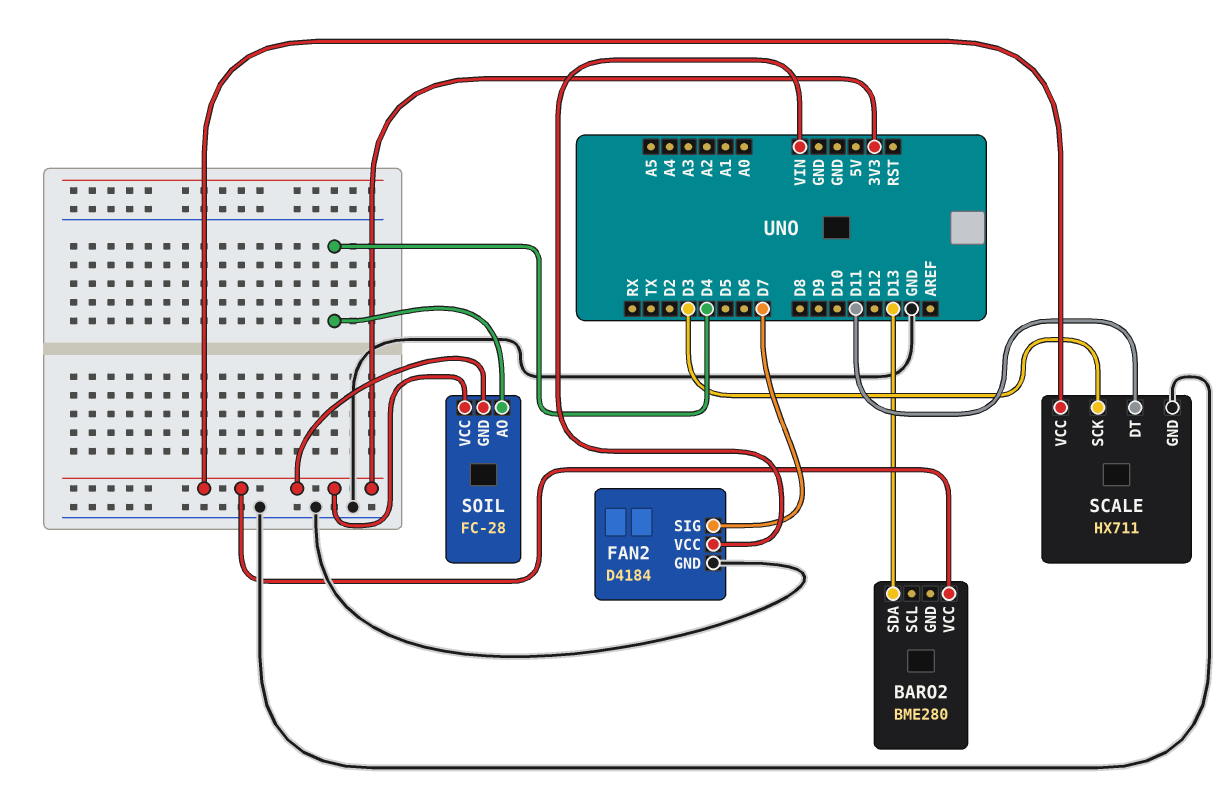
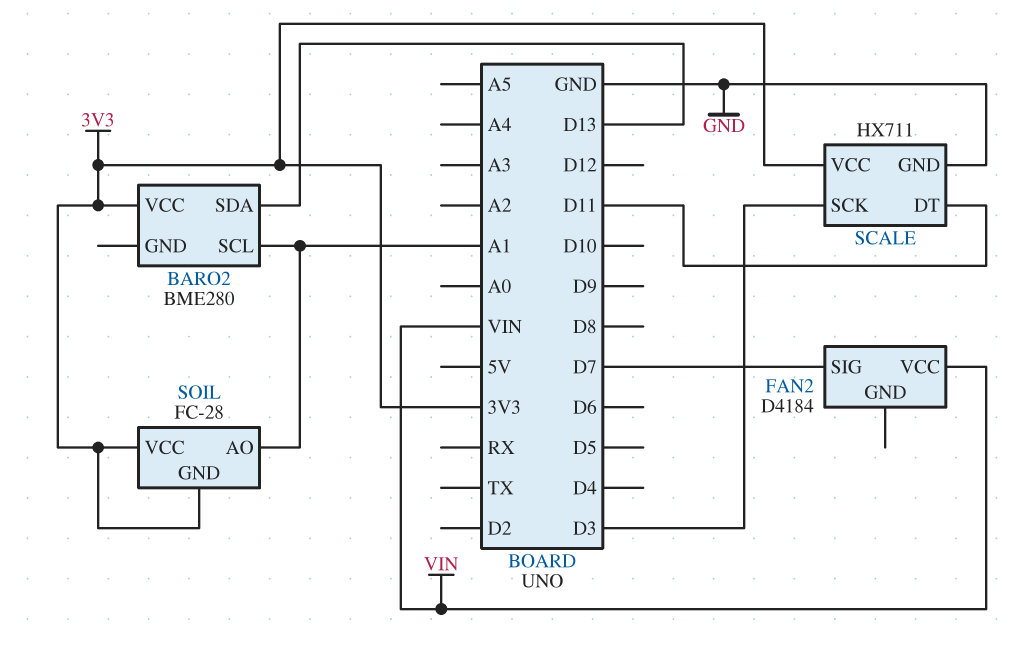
BARO2 pin SCL: none -> A1
FAN2 pin GND: GND -> none
SOIL pin AO: D4 -> A1

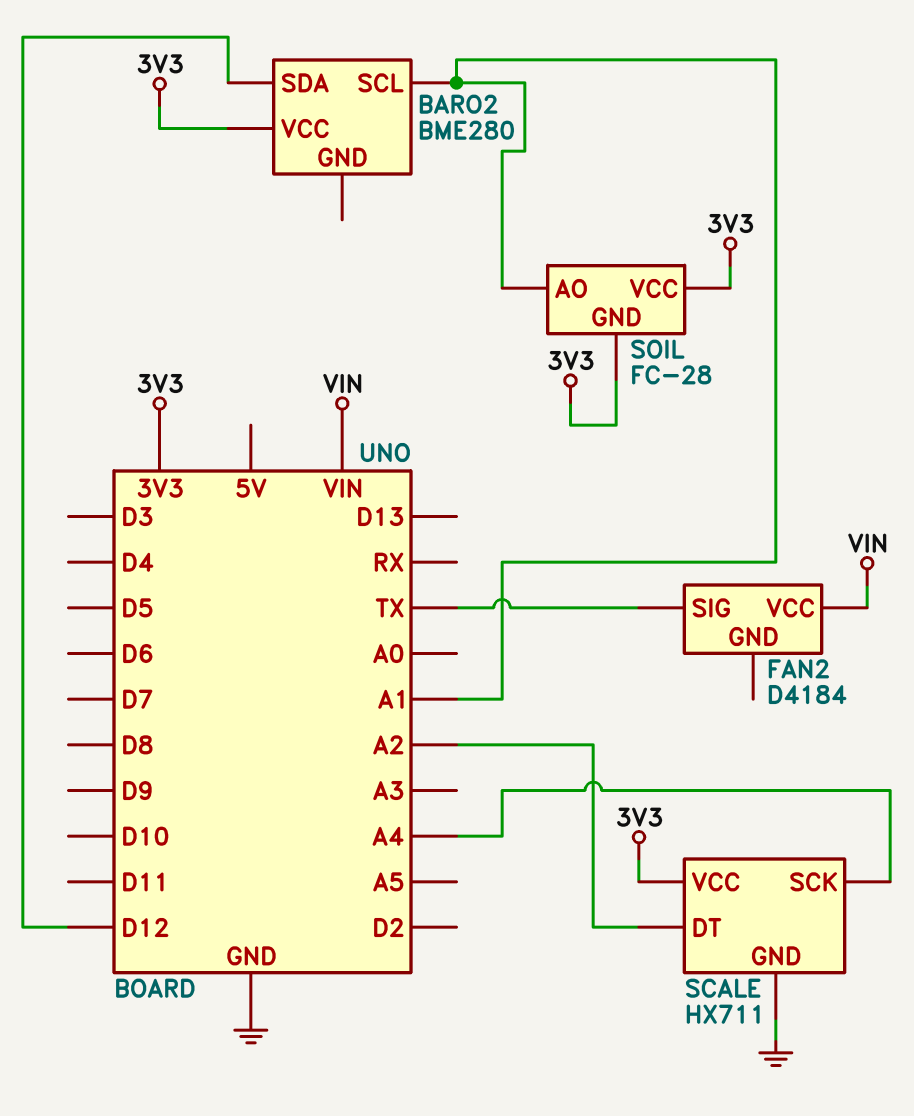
BARO2 pin SDA: D13 -> D12
FAN2 pin SIG: D7 -> TX
SCALE pin DT: D11 -> A2
SCALE pin SCK: D3 -> A4

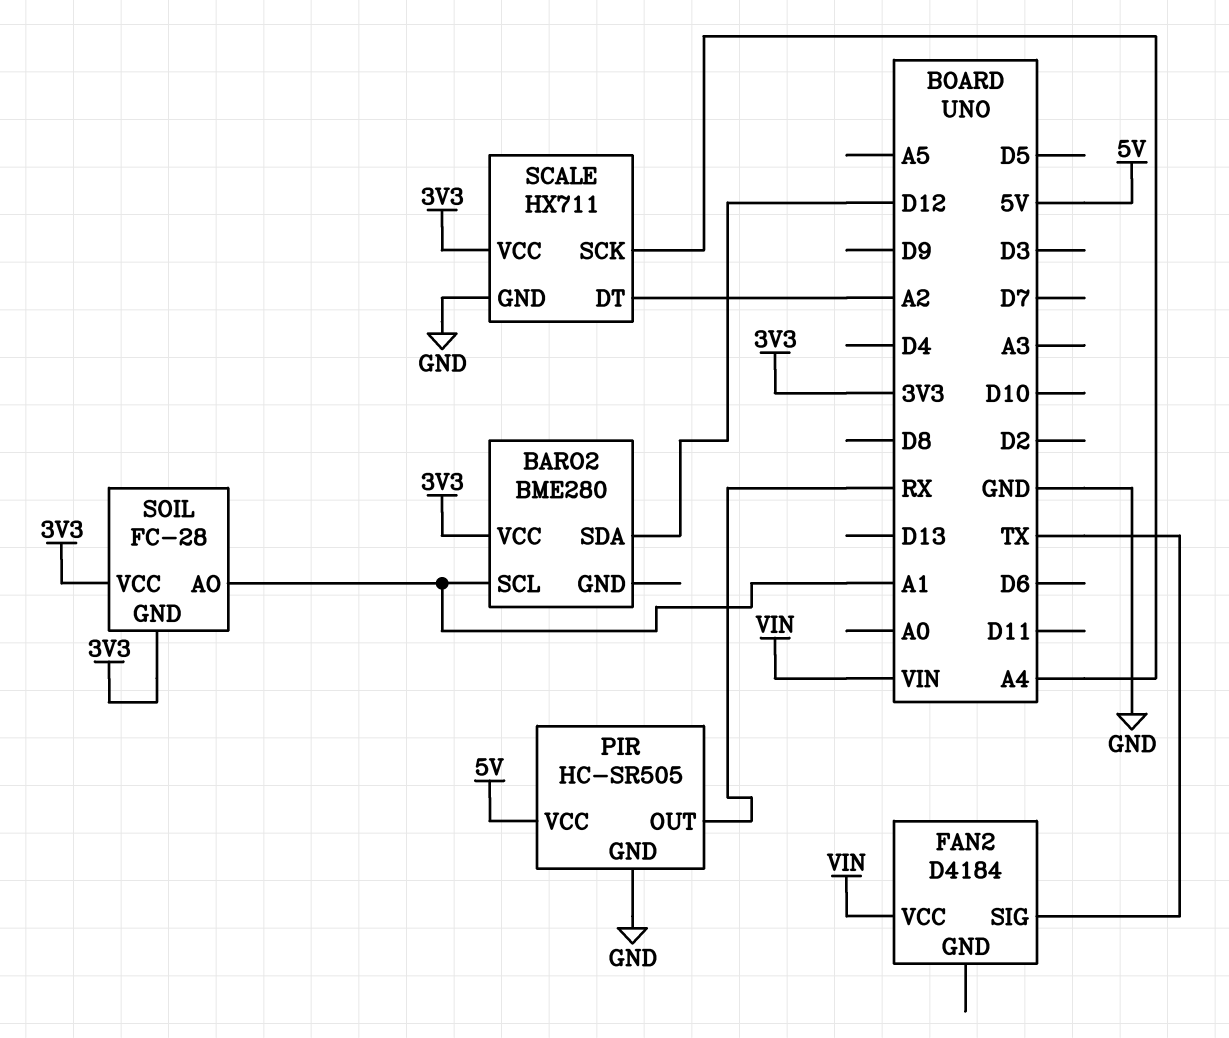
PIR: none -> HC-SR505
PIR pin GND: none -> GND
PIR pin OUT: none -> RX
PIR pin VCC: none -> 5V

